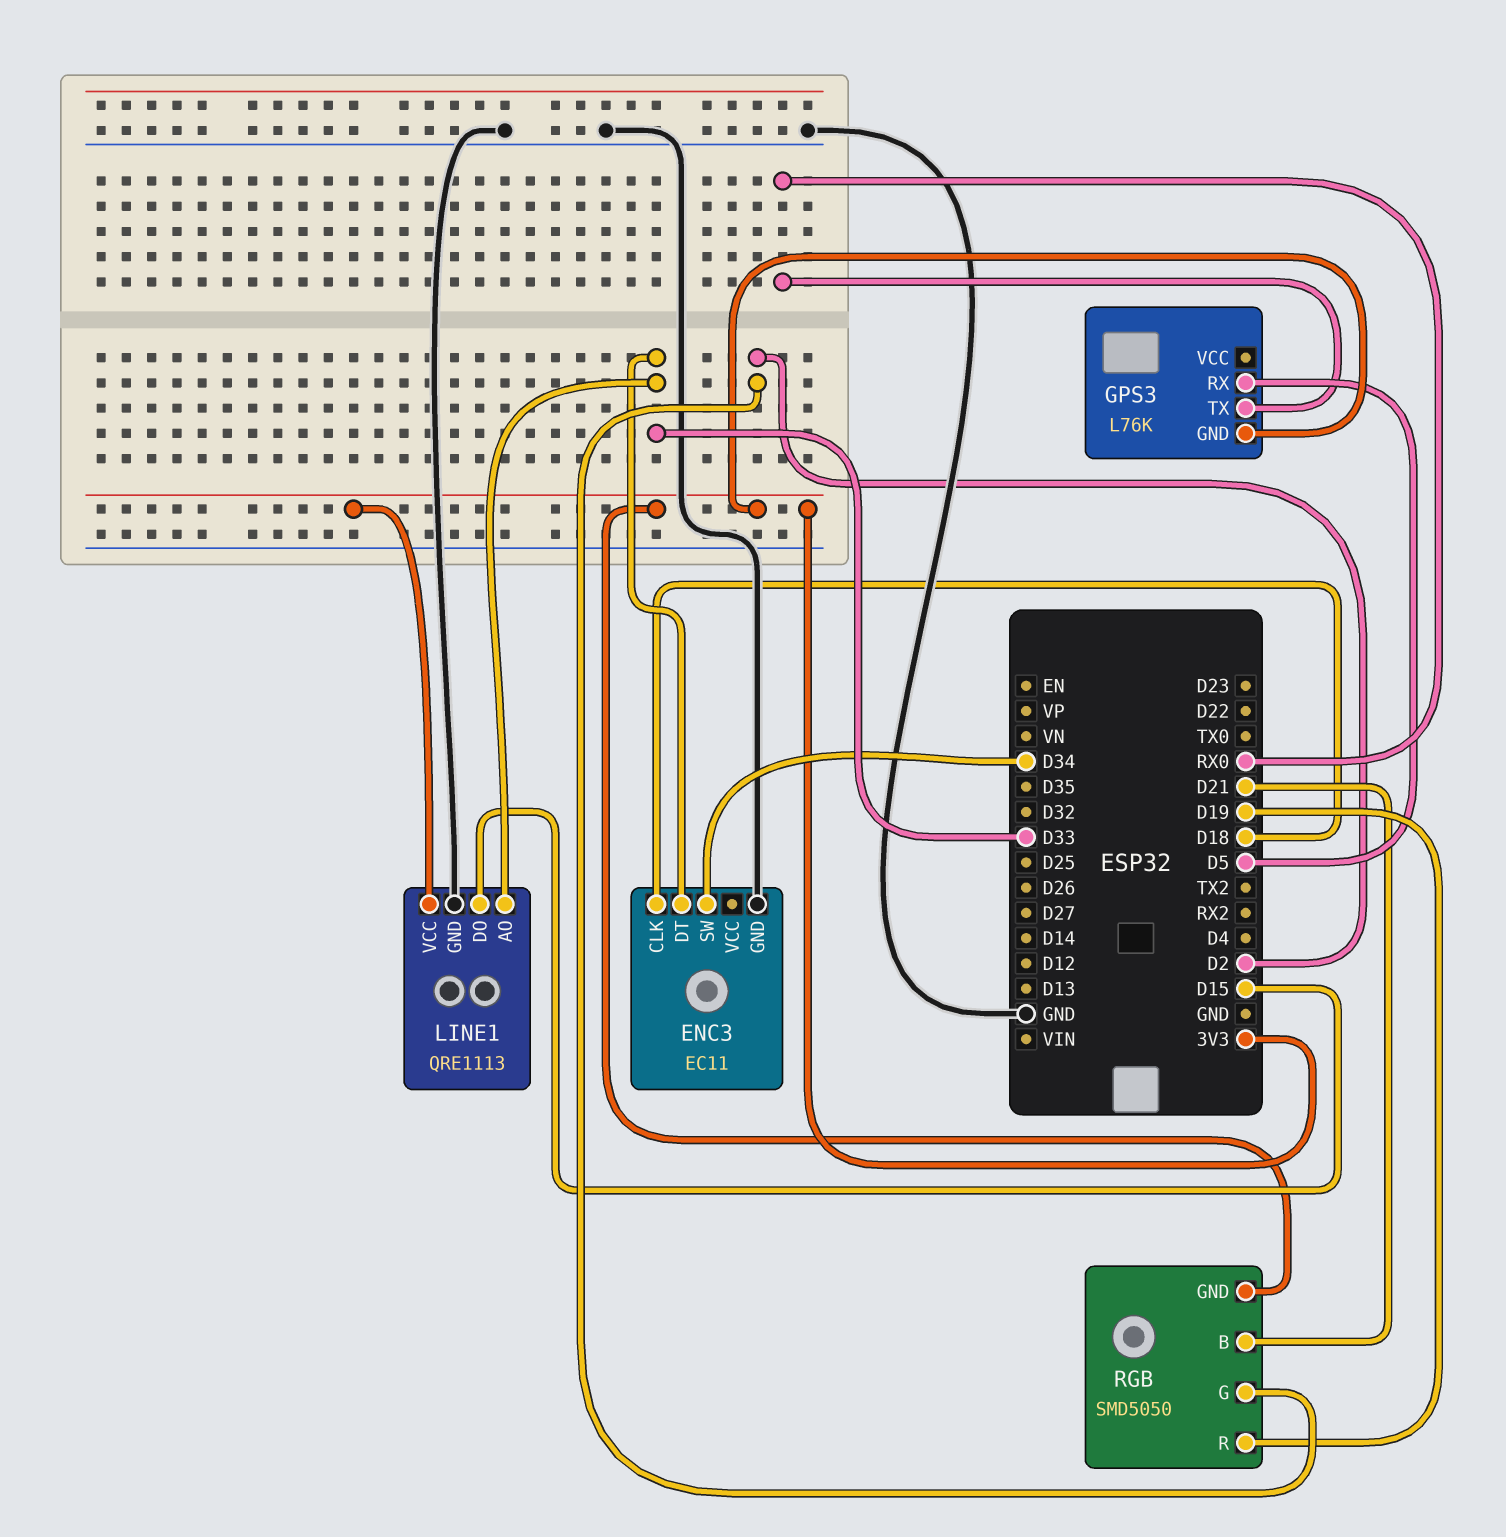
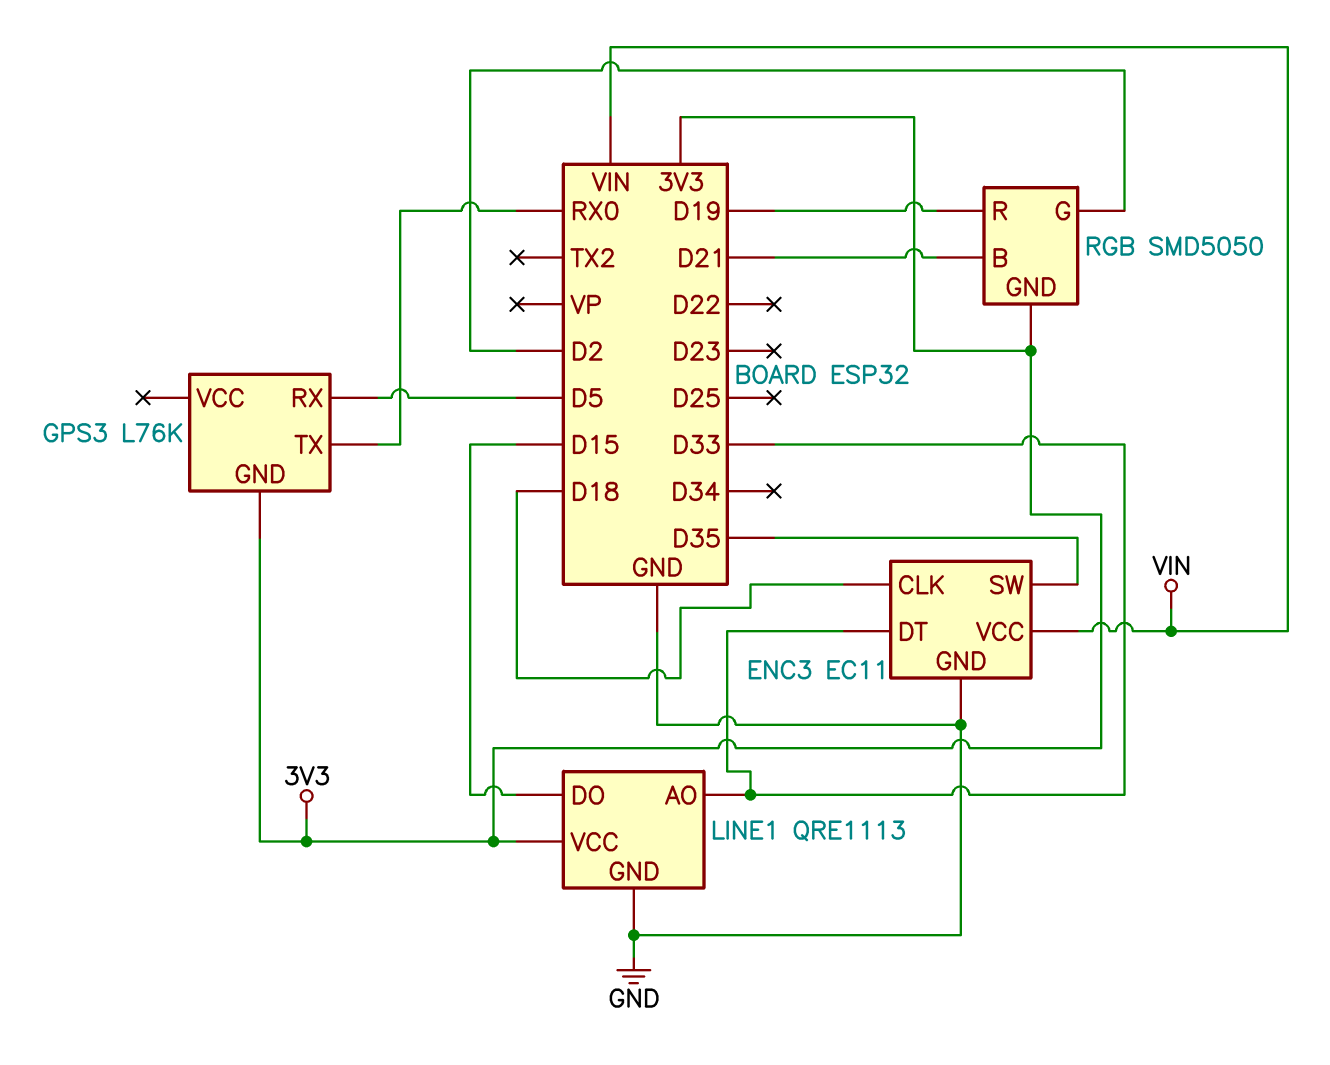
ENC3 pin SW: D34 -> D35
ENC3 pin VCC: none -> VIN

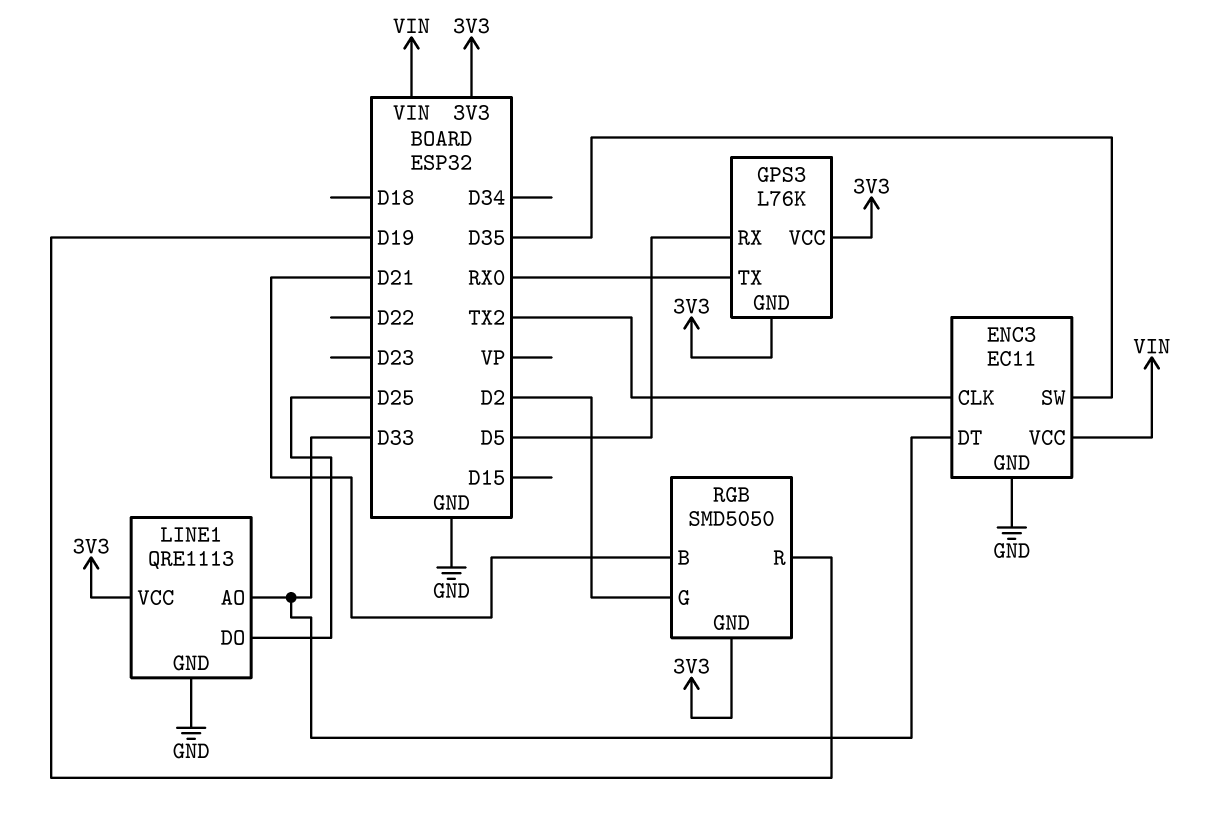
ENC3 pin CLK: D18 -> TX2
GPS3 pin VCC: none -> 3V3
LINE1 pin DO: D15 -> D25

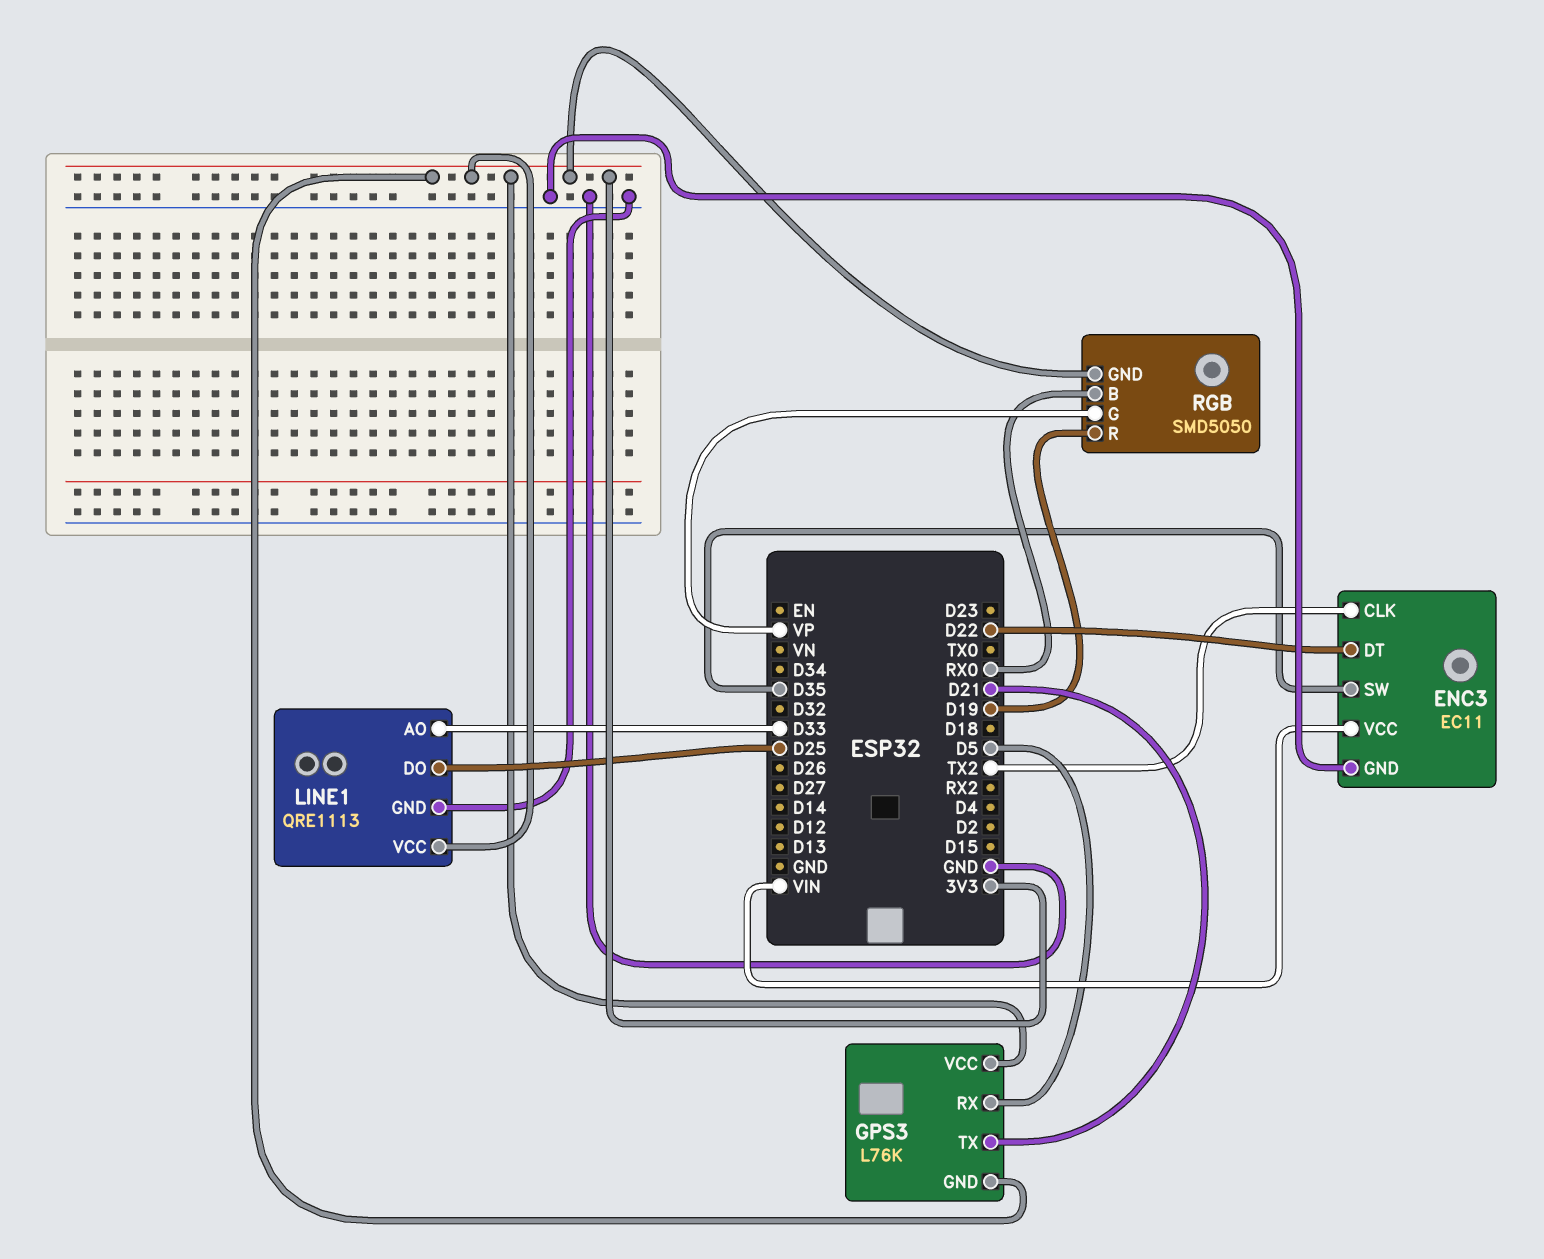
ENC3 pin DT: D33 -> D22
GPS3 pin TX: RX0 -> D21
RGB pin B: D21 -> RX0
RGB pin G: D2 -> VP

